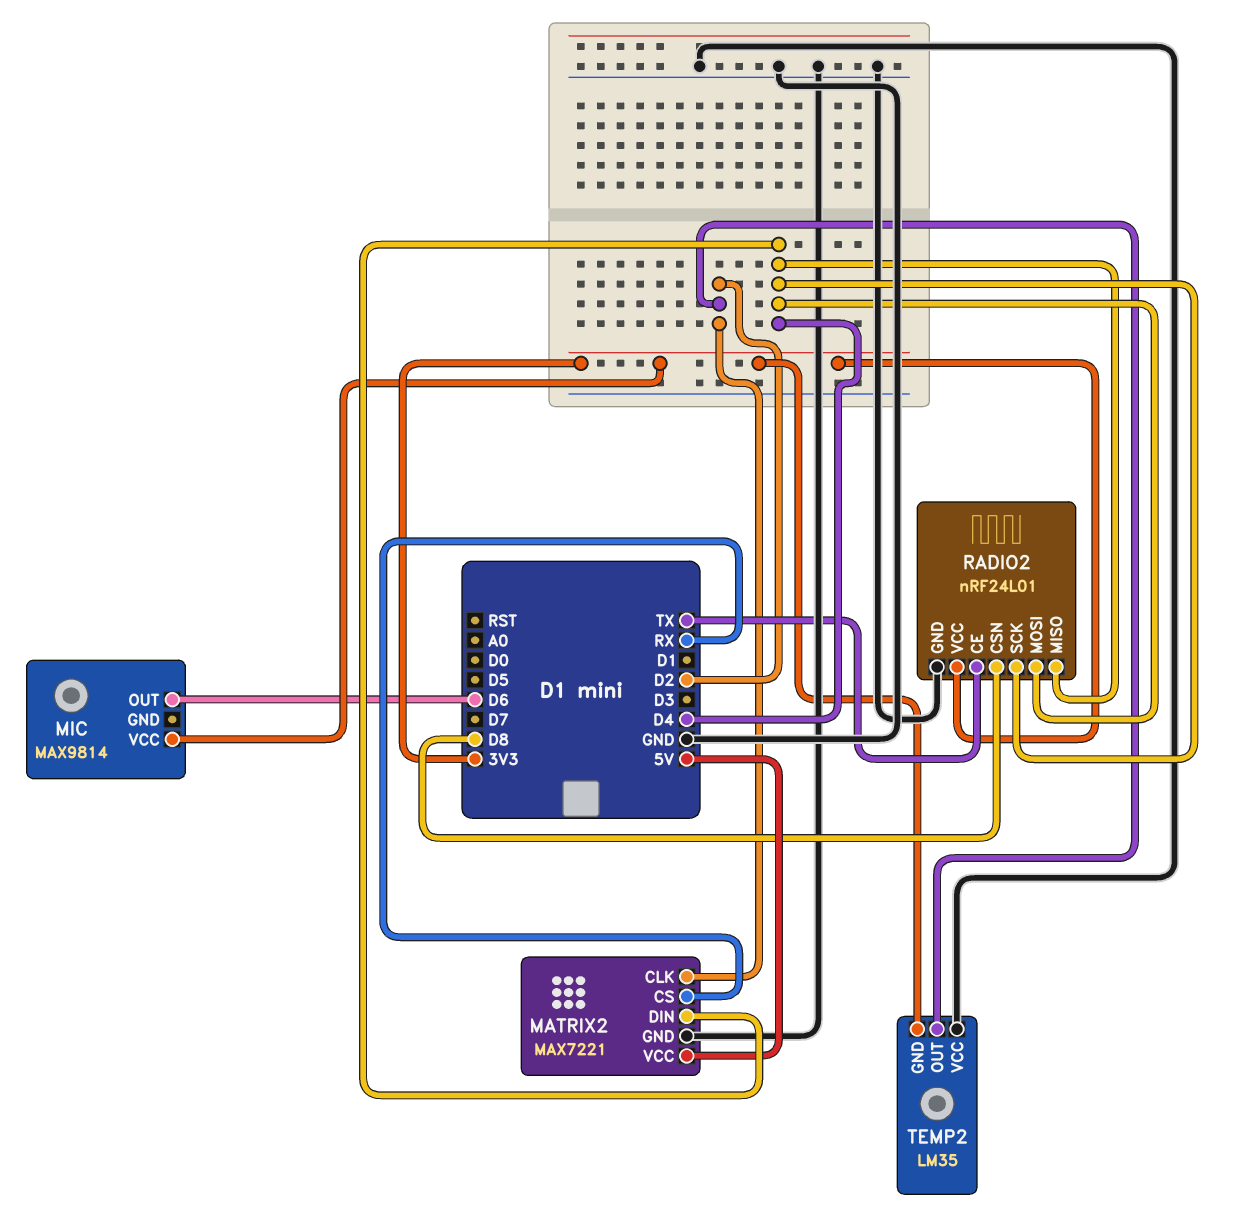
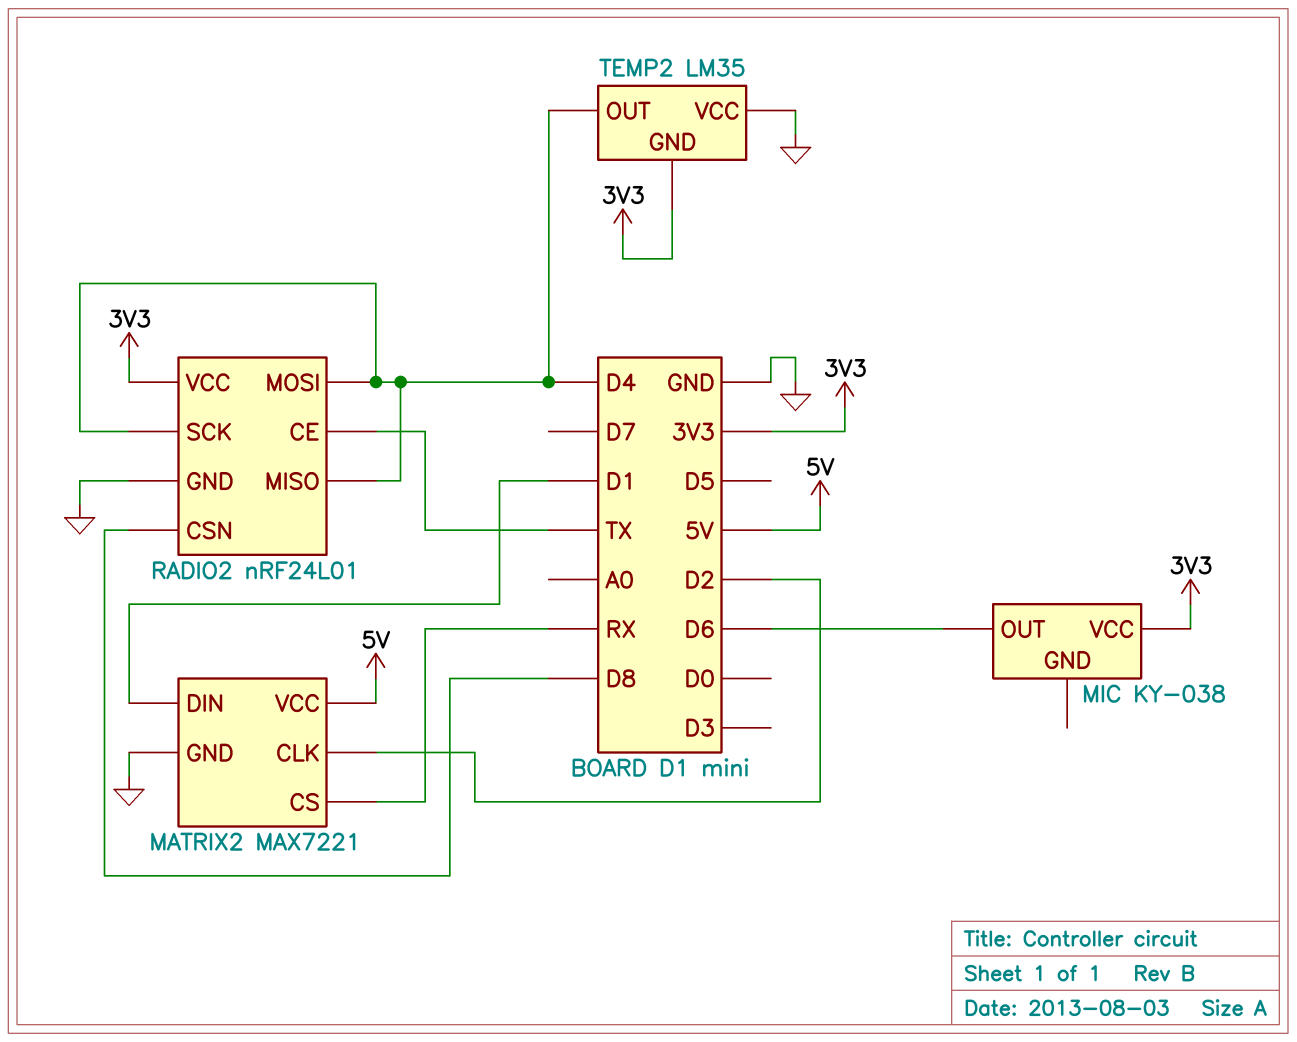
MATRIX2 pin DIN: D4 -> D1
MIC: MAX9814 -> KY-038
TEMP2 pin OUT: D2 -> D4

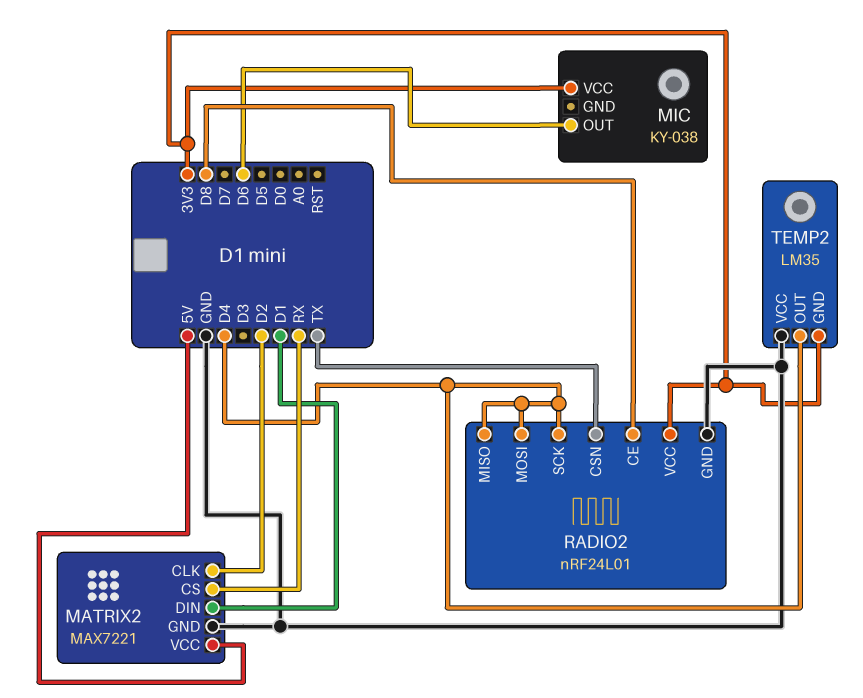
RADIO2 pin CE: TX -> D8
RADIO2 pin CSN: D8 -> TX

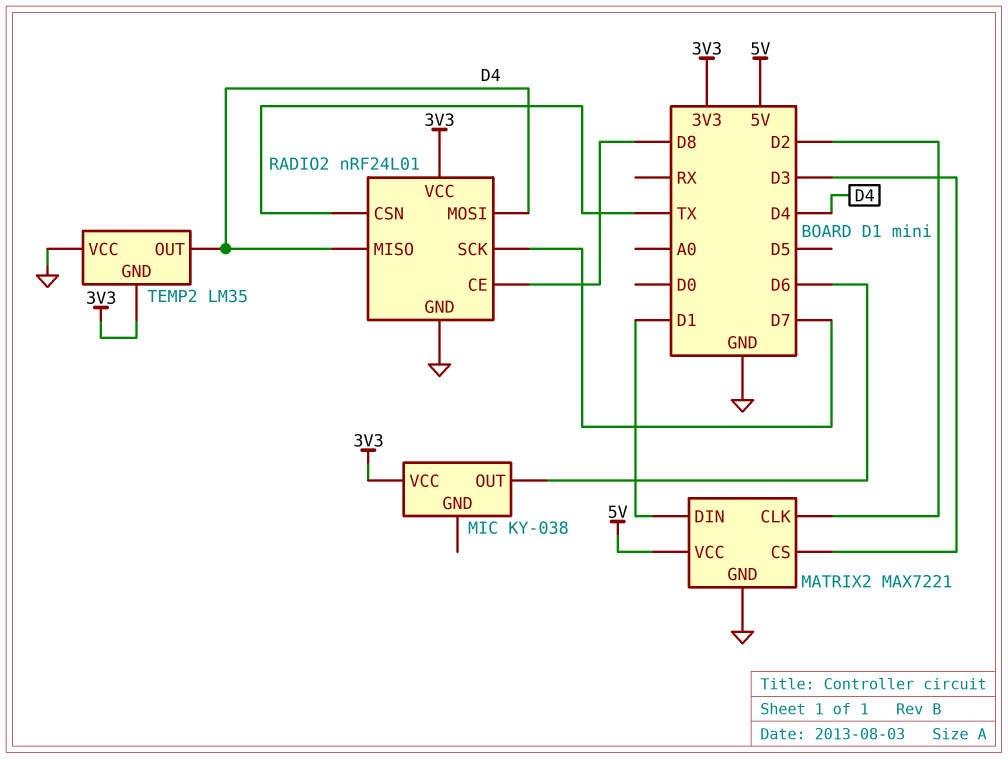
MATRIX2 pin CS: RX -> D3
RADIO2 pin SCK: D4 -> D7

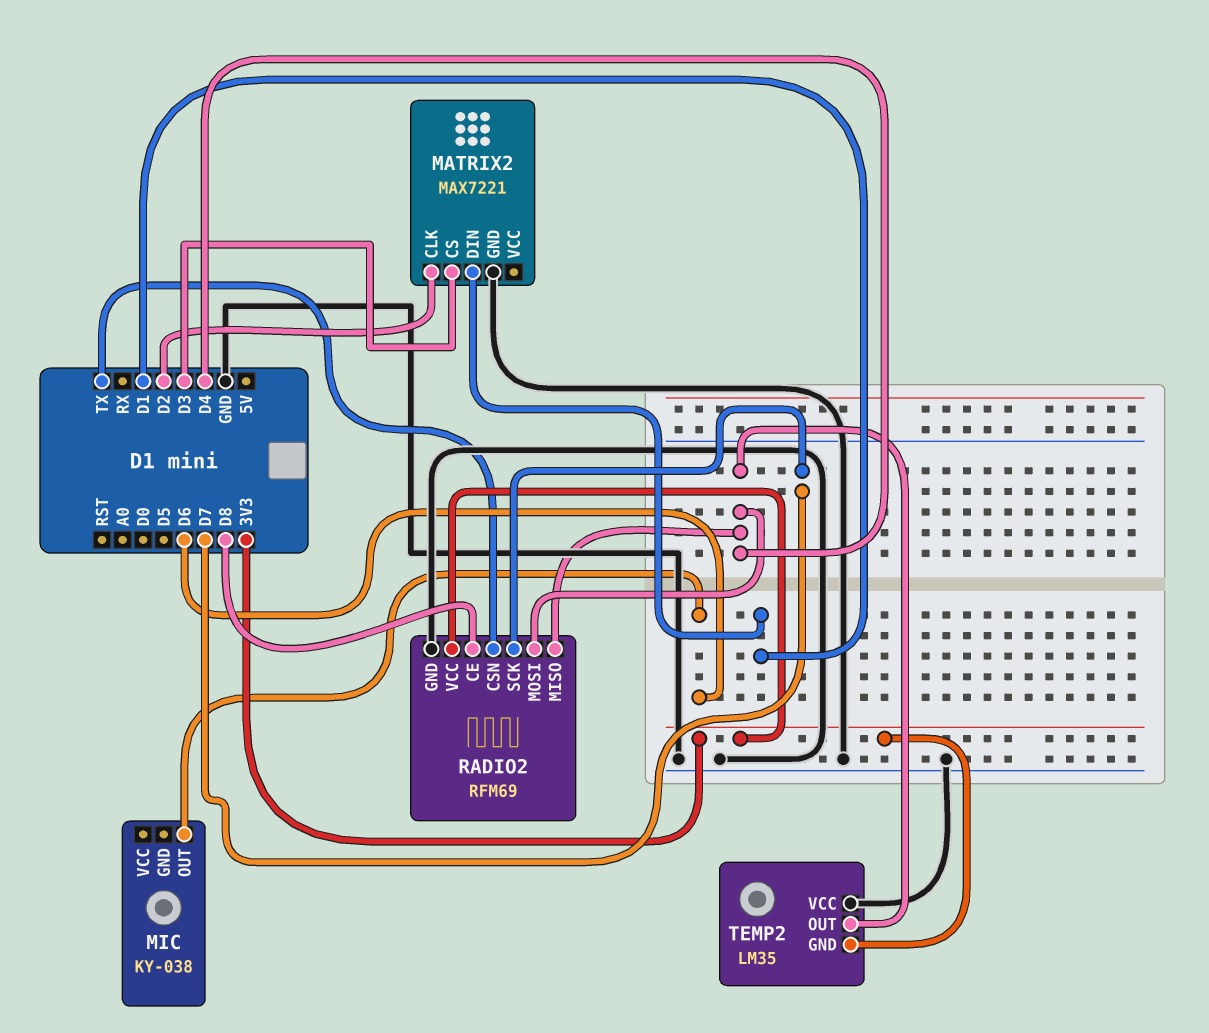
MATRIX2 pin VCC: 5V -> none
MIC pin VCC: 3V3 -> none
RADIO2: nRF24L01 -> RFM69

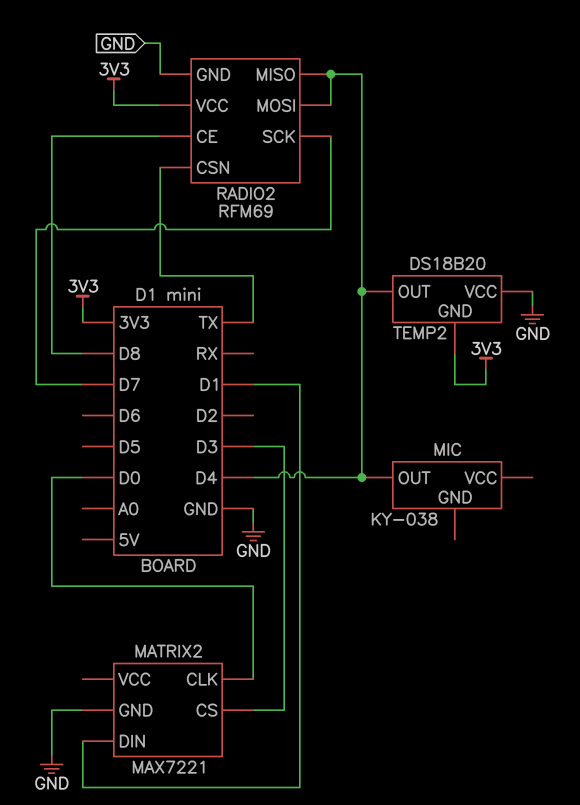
MATRIX2 pin CLK: D2 -> D0
MIC pin OUT: D6 -> D4
TEMP2: LM35 -> DS18B20

